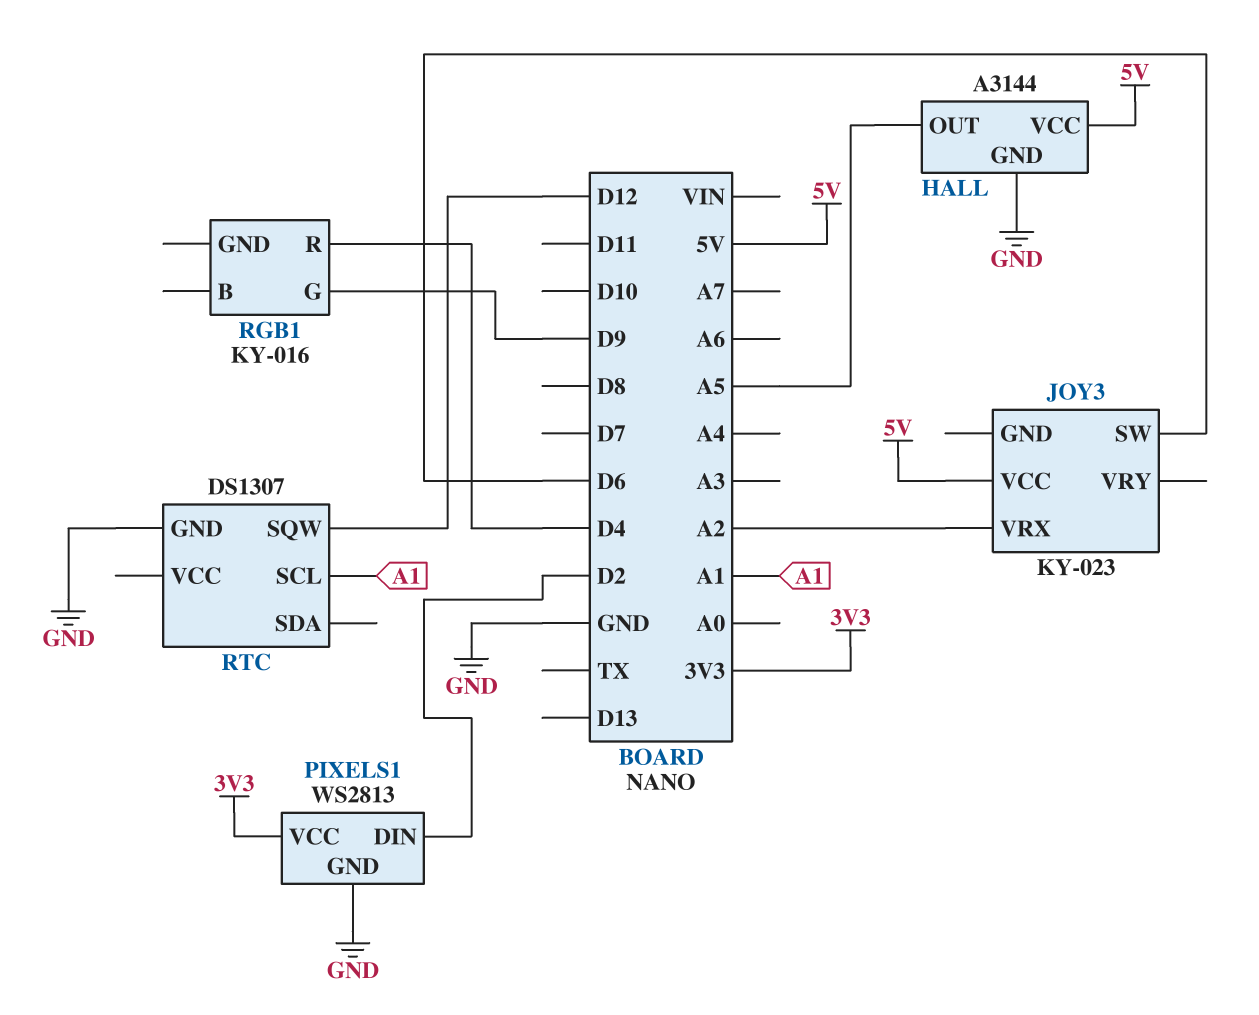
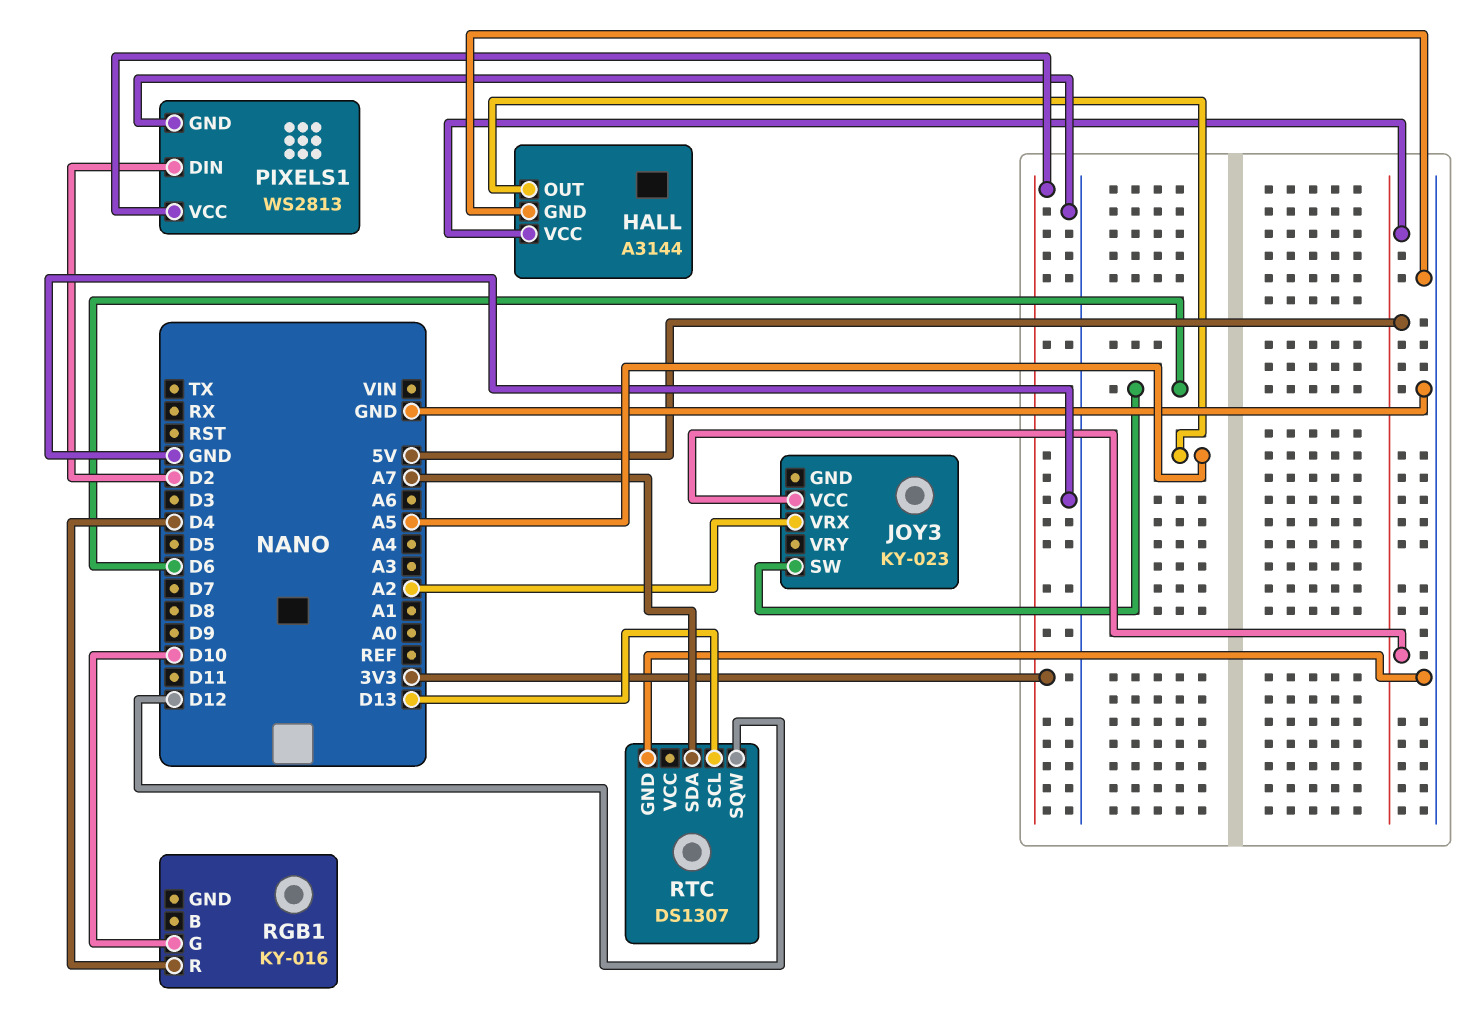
RGB1 pin G: D9 -> D10
RTC pin SCL: A1 -> D13
RTC pin SDA: none -> A7

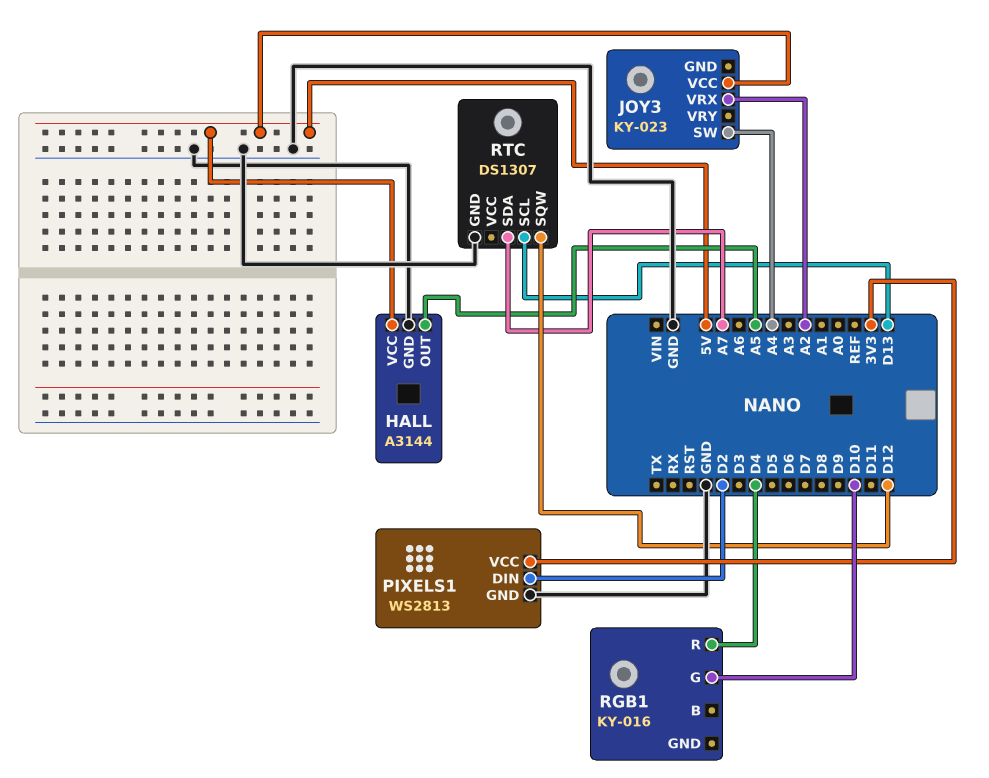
JOY3 pin SW: D6 -> A4

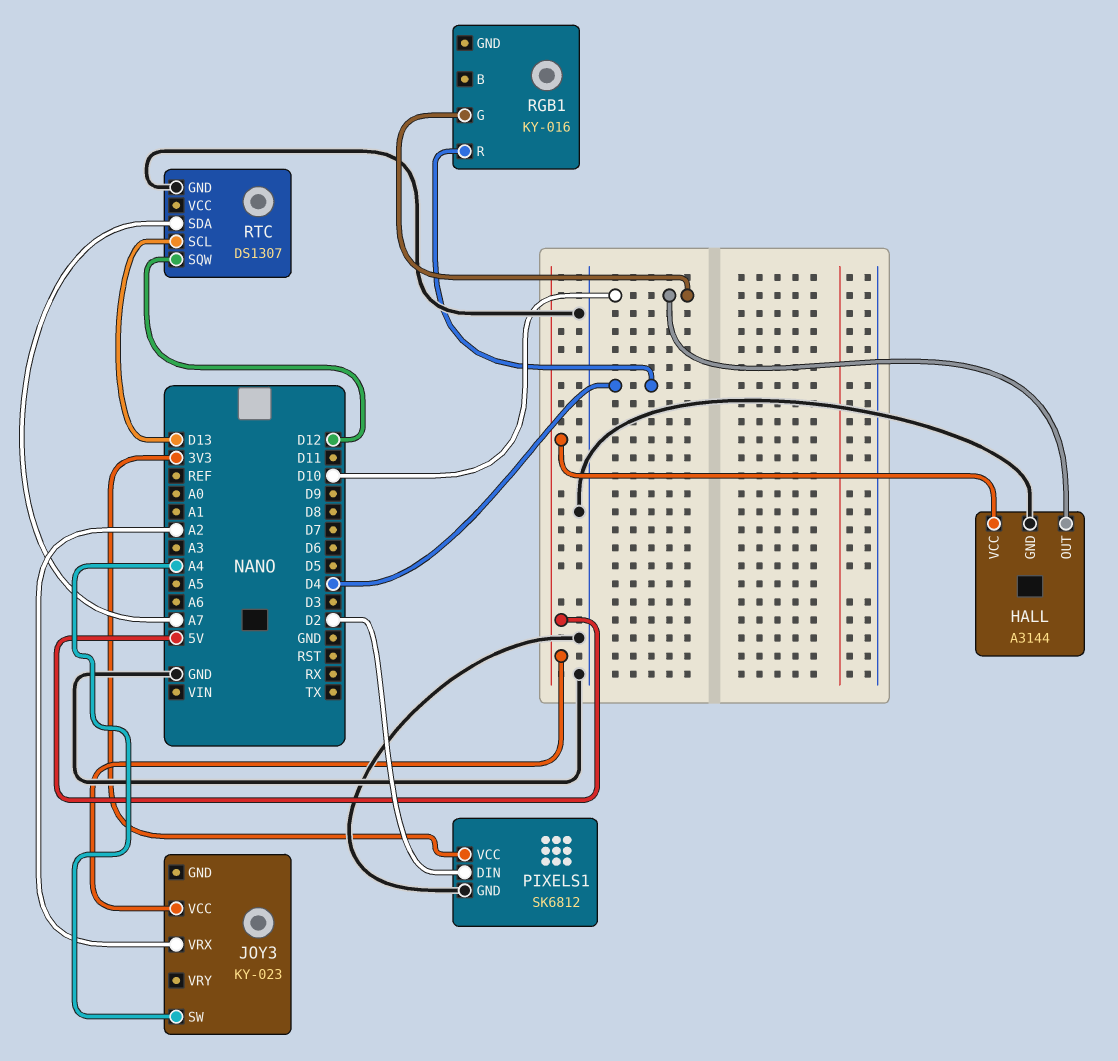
HALL pin OUT: A5 -> D10
PIXELS1: WS2813 -> SK6812

